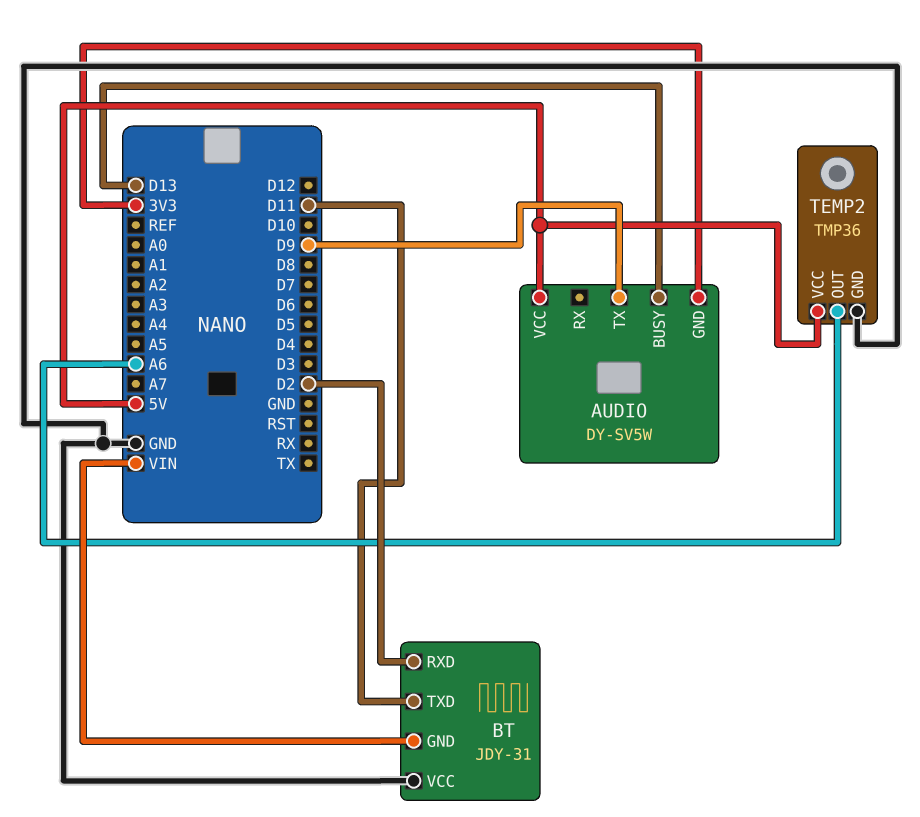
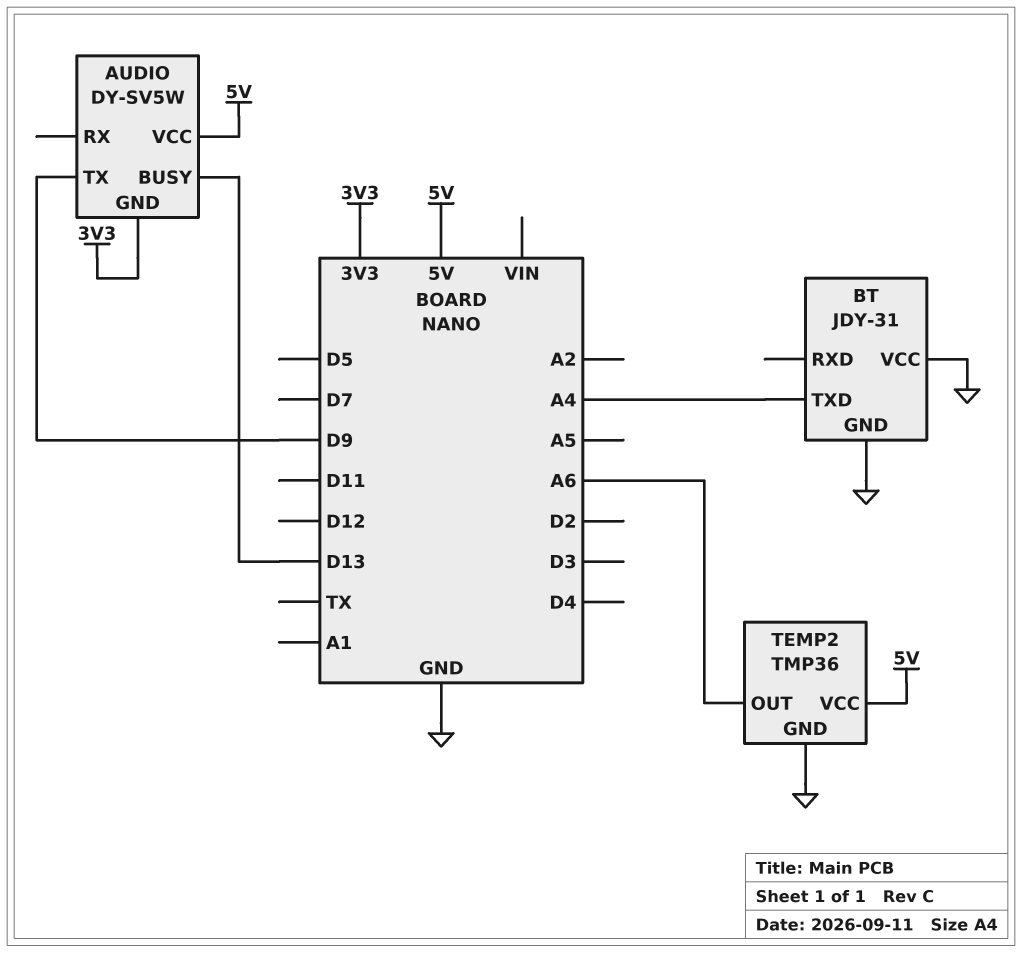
BT pin GND: VIN -> GND
BT pin RXD: D2 -> none
BT pin TXD: D11 -> A4

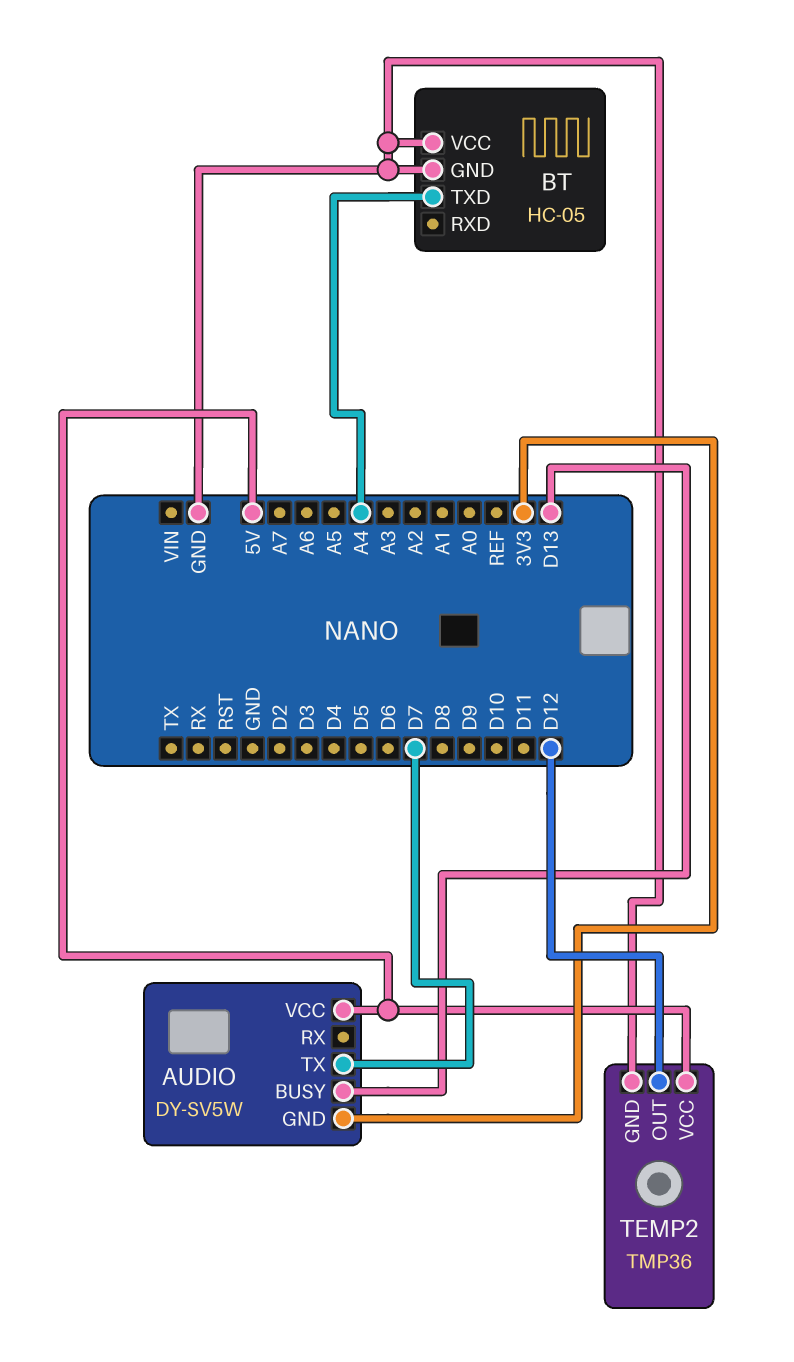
AUDIO pin TX: D9 -> D7
BT: JDY-31 -> HC-05
TEMP2 pin OUT: A6 -> D12

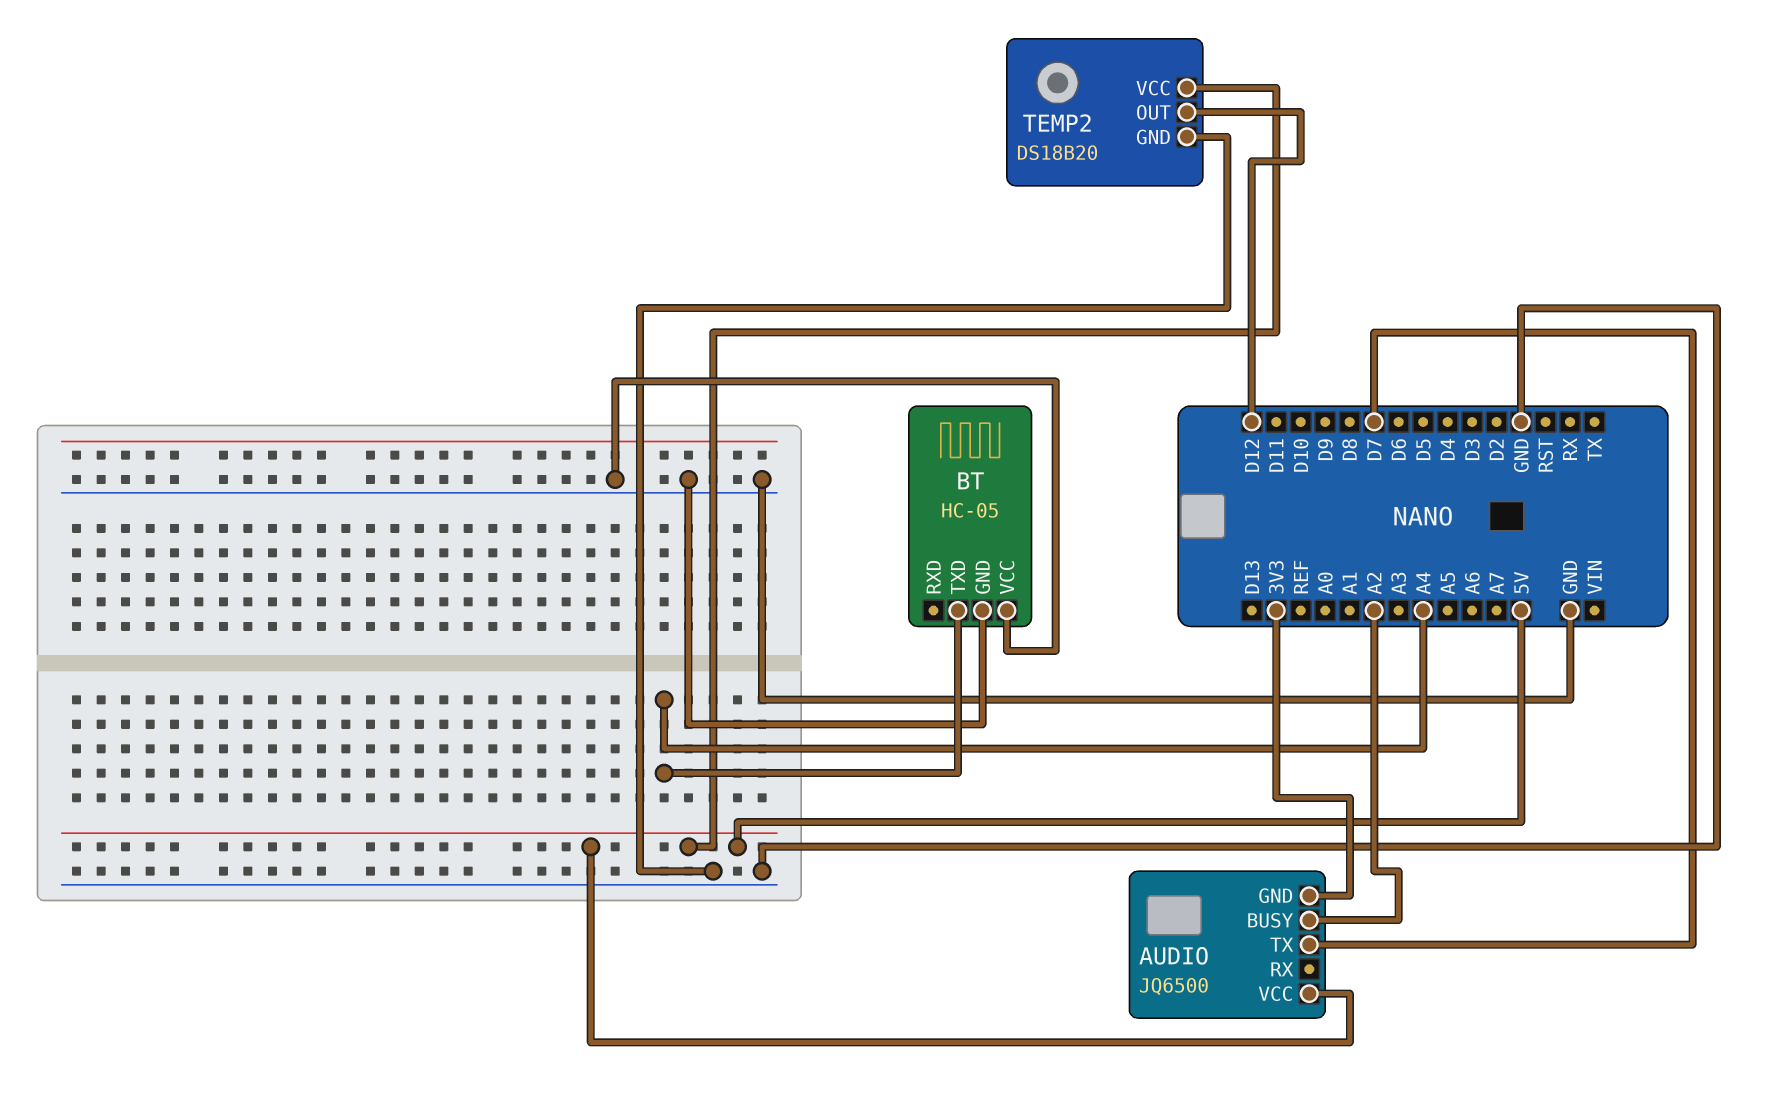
AUDIO: DY-SV5W -> JQ6500
AUDIO pin BUSY: D13 -> A2
TEMP2: TMP36 -> DS18B20

